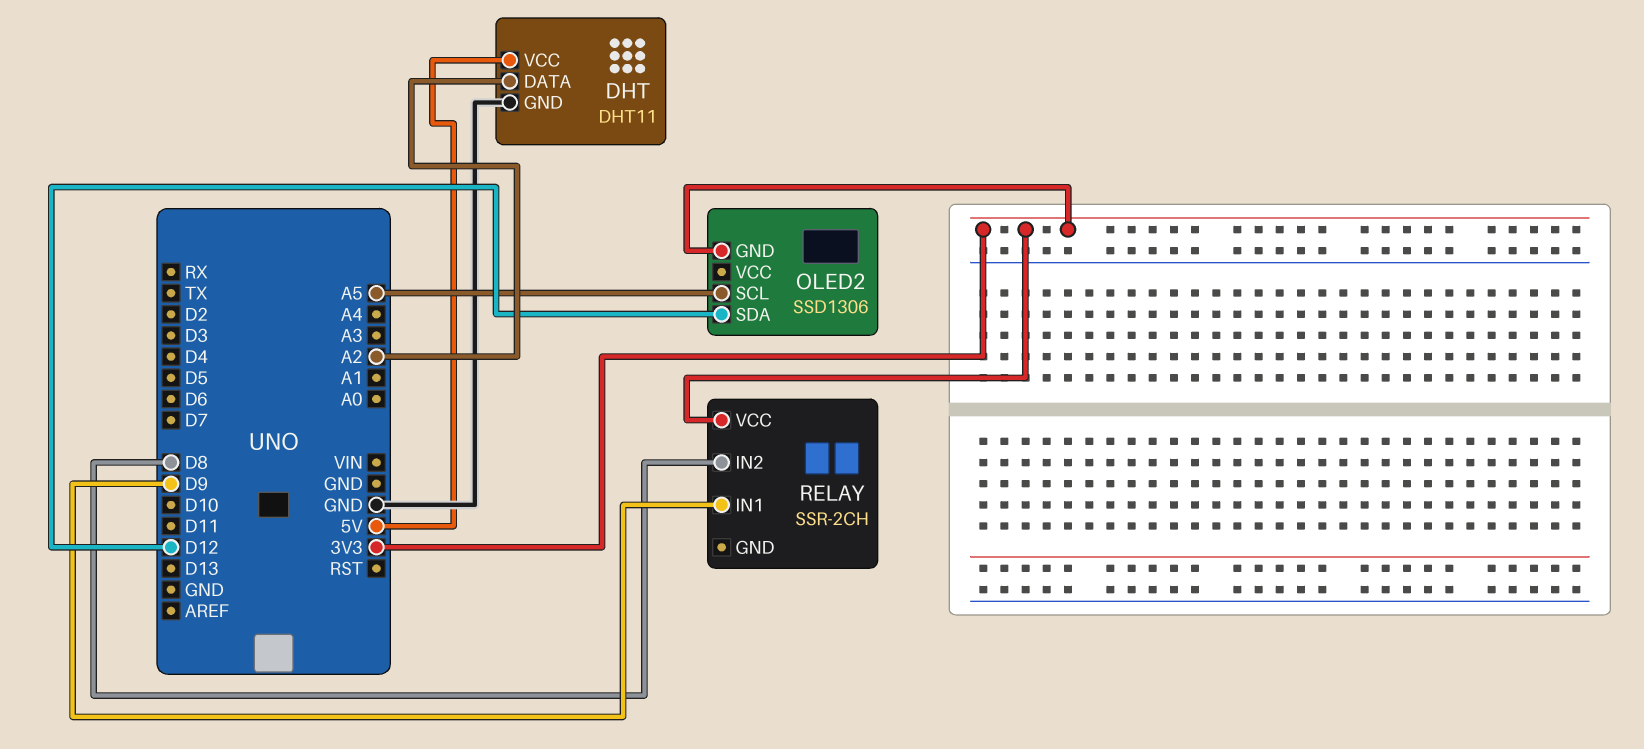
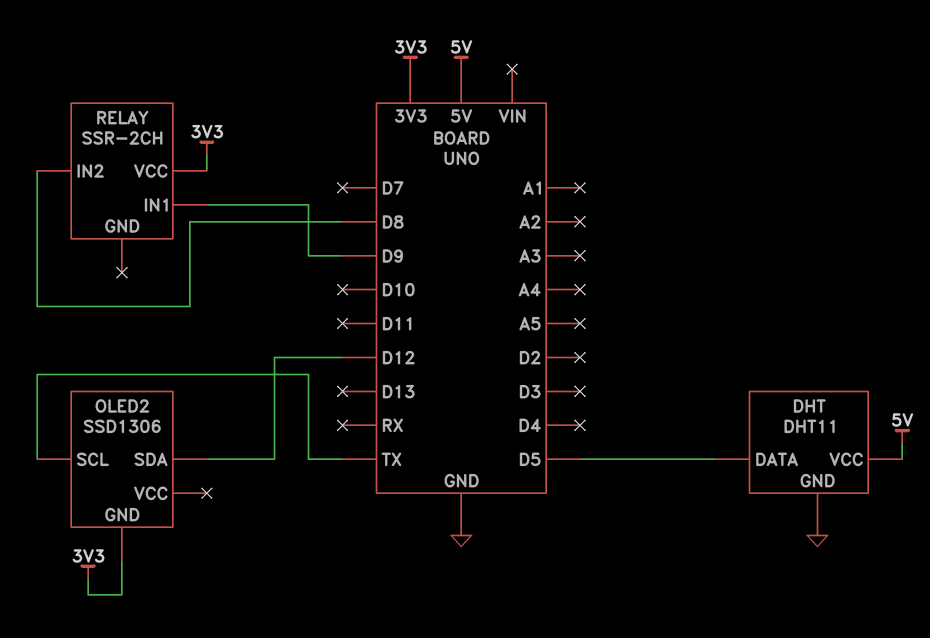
DHT pin DATA: A2 -> D5
OLED2 pin SCL: A5 -> TX

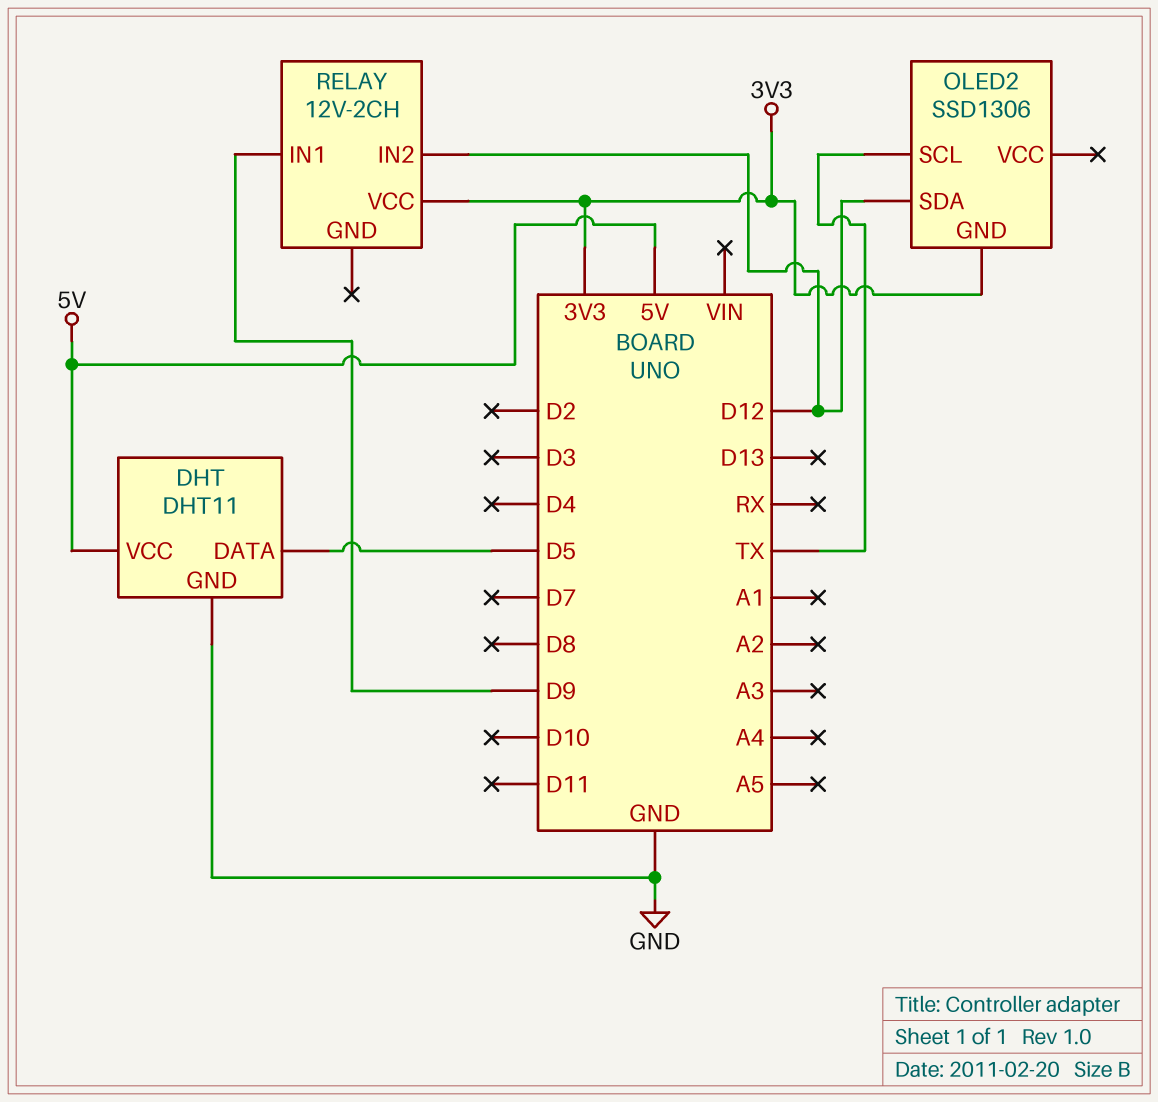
RELAY: SSR-2CH -> 12V-2CH
RELAY pin IN2: D8 -> D12

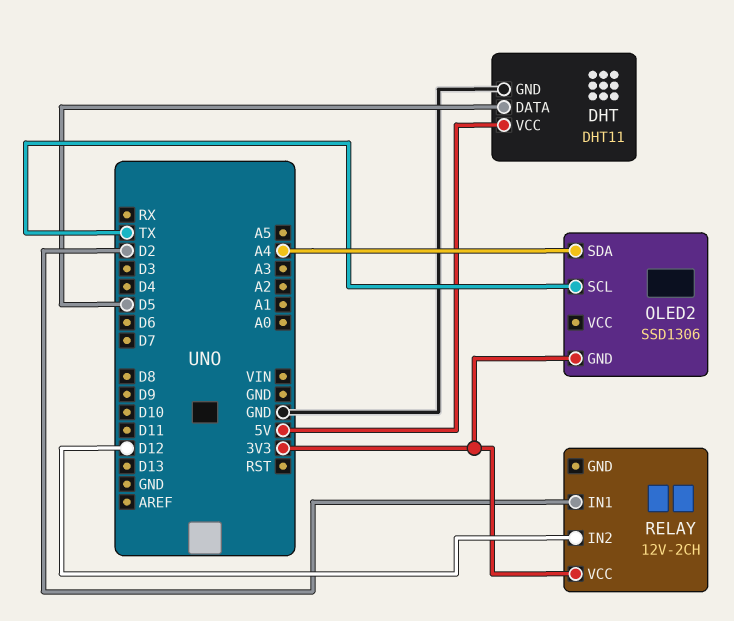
OLED2 pin SDA: D12 -> A4
RELAY pin IN1: D9 -> D2

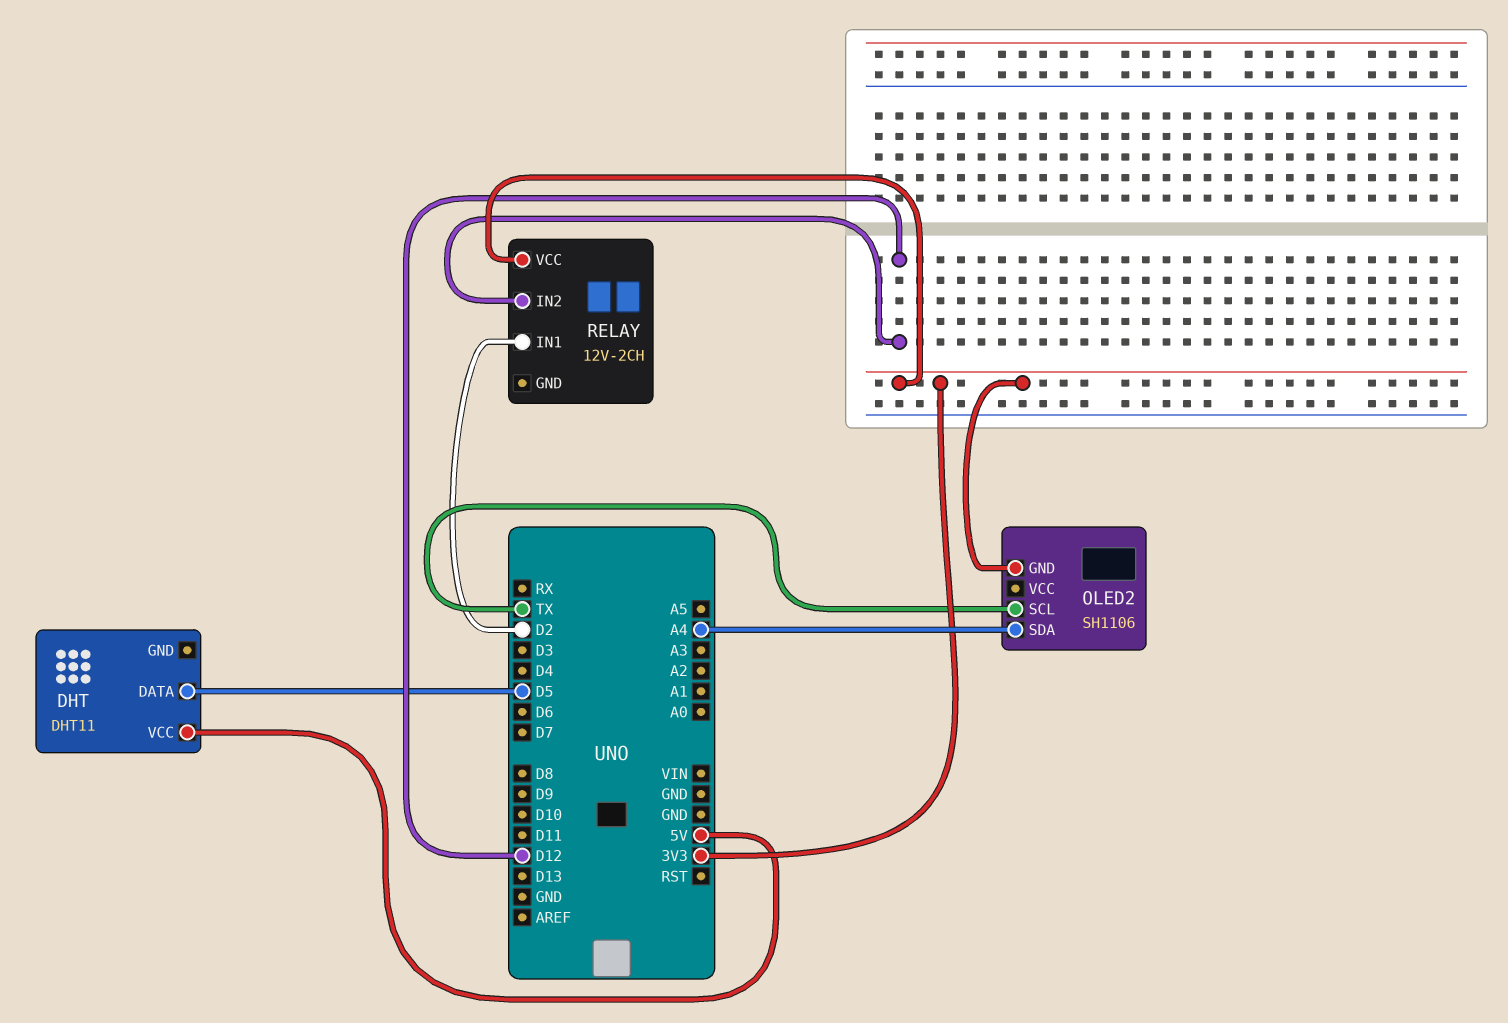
DHT pin GND: GND -> none
OLED2: SSD1306 -> SH1106

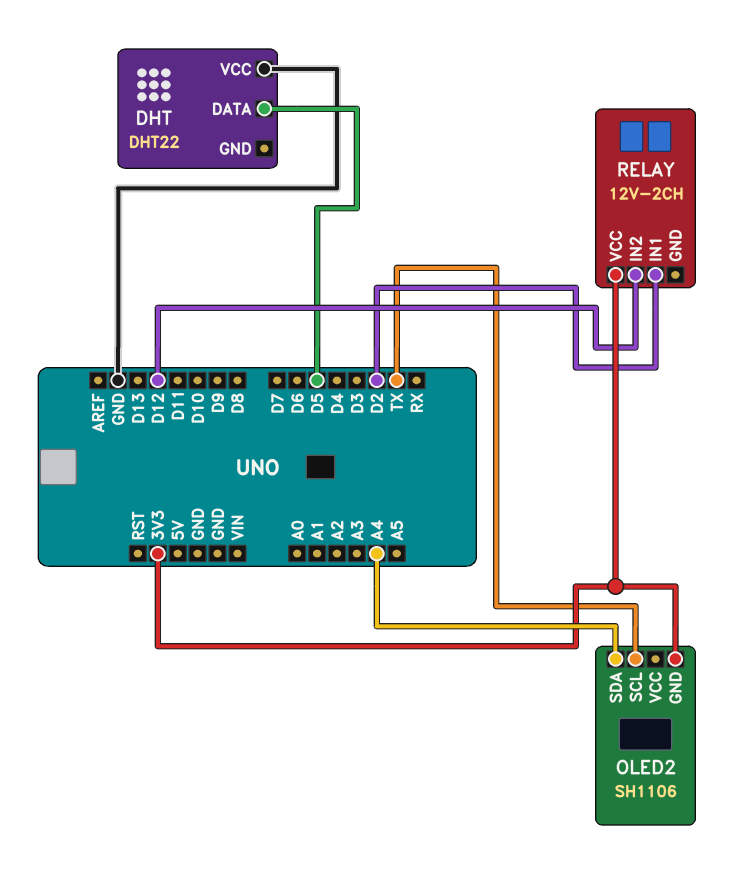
DHT: DHT11 -> DHT22
DHT pin VCC: 5V -> GND

